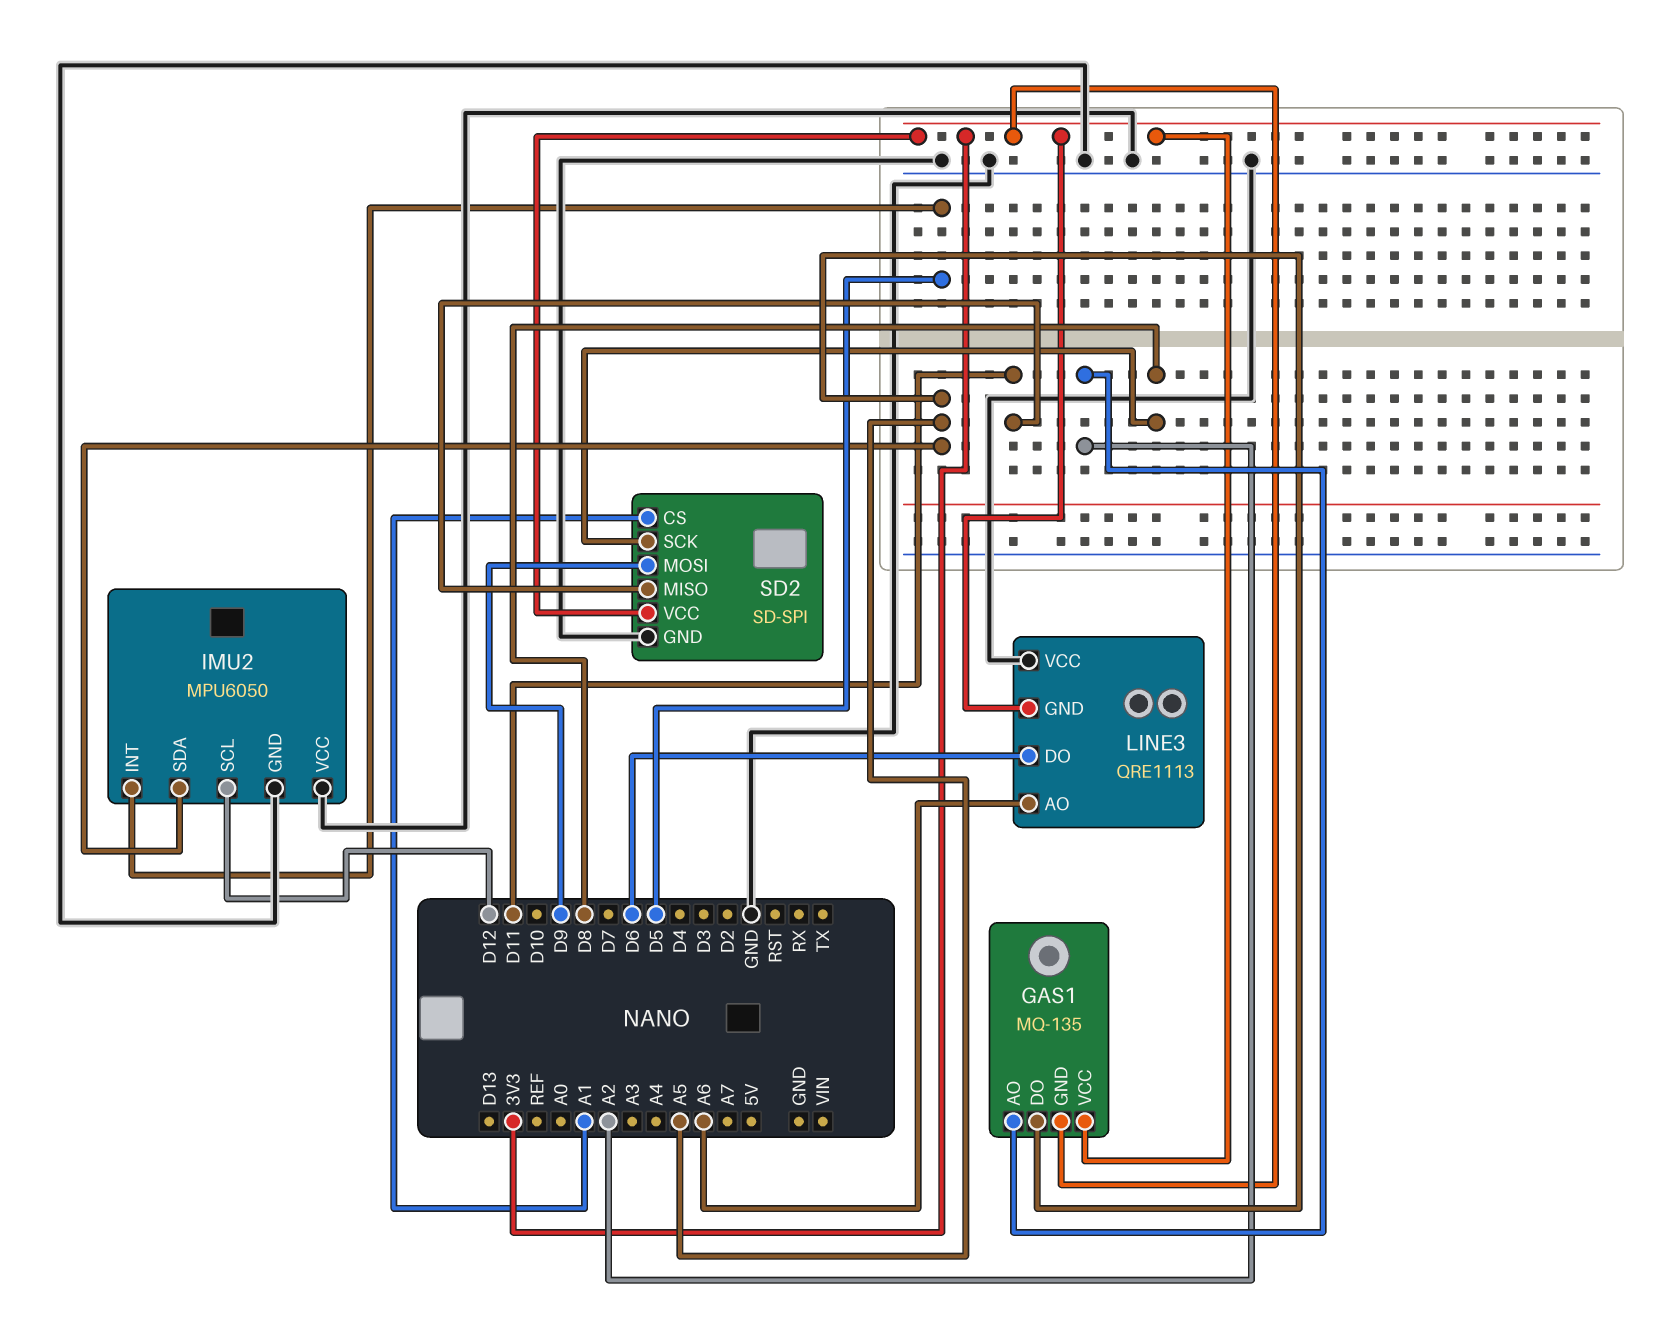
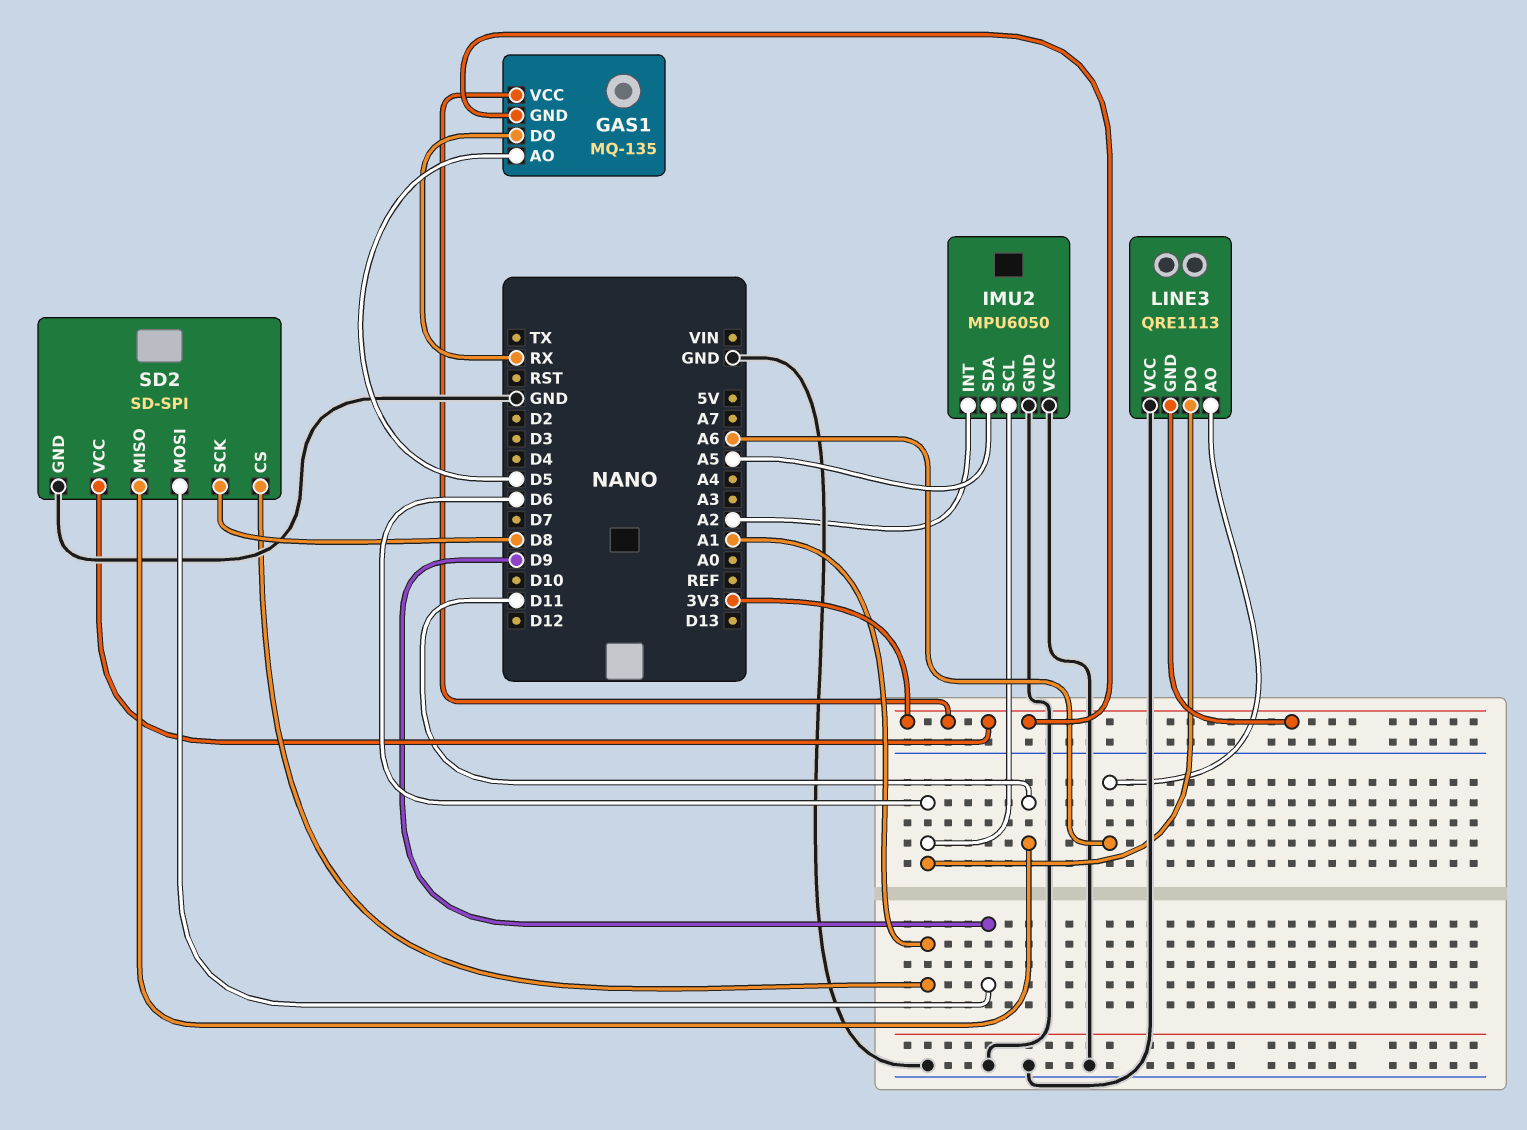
GAS1 pin AO: A2 -> D5
GAS1 pin DO: A5 -> RX
IMU2 pin INT: D5 -> A2
IMU2 pin SCL: D12 -> D6

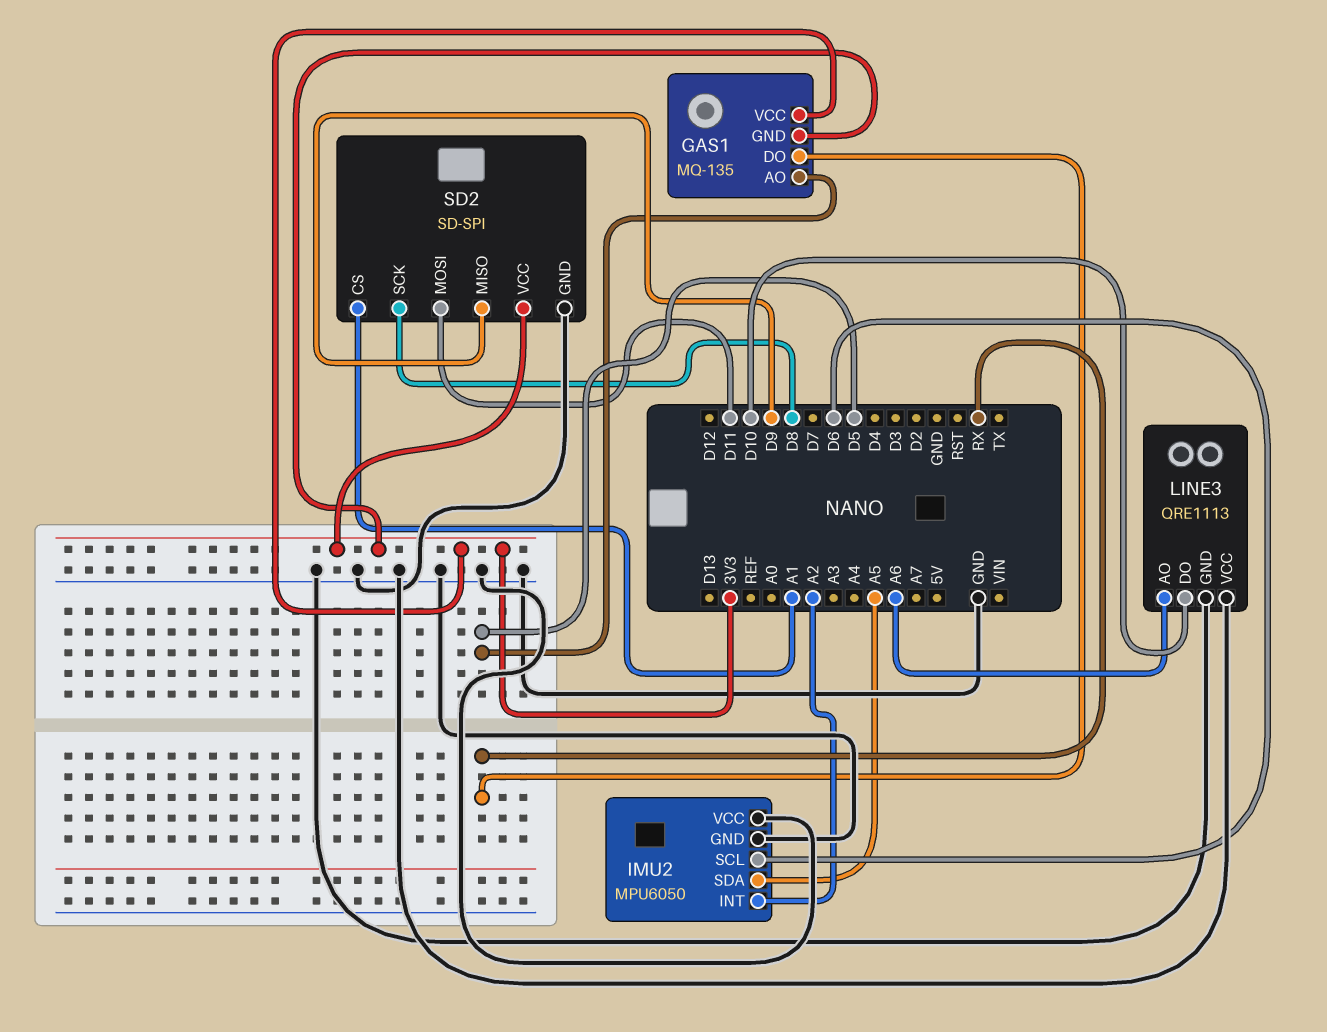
LINE3 pin DO: D6 -> D10
LINE3 pin GND: 3V3 -> GND
SD2 pin MISO: D11 -> D9
SD2 pin MOSI: D9 -> D11

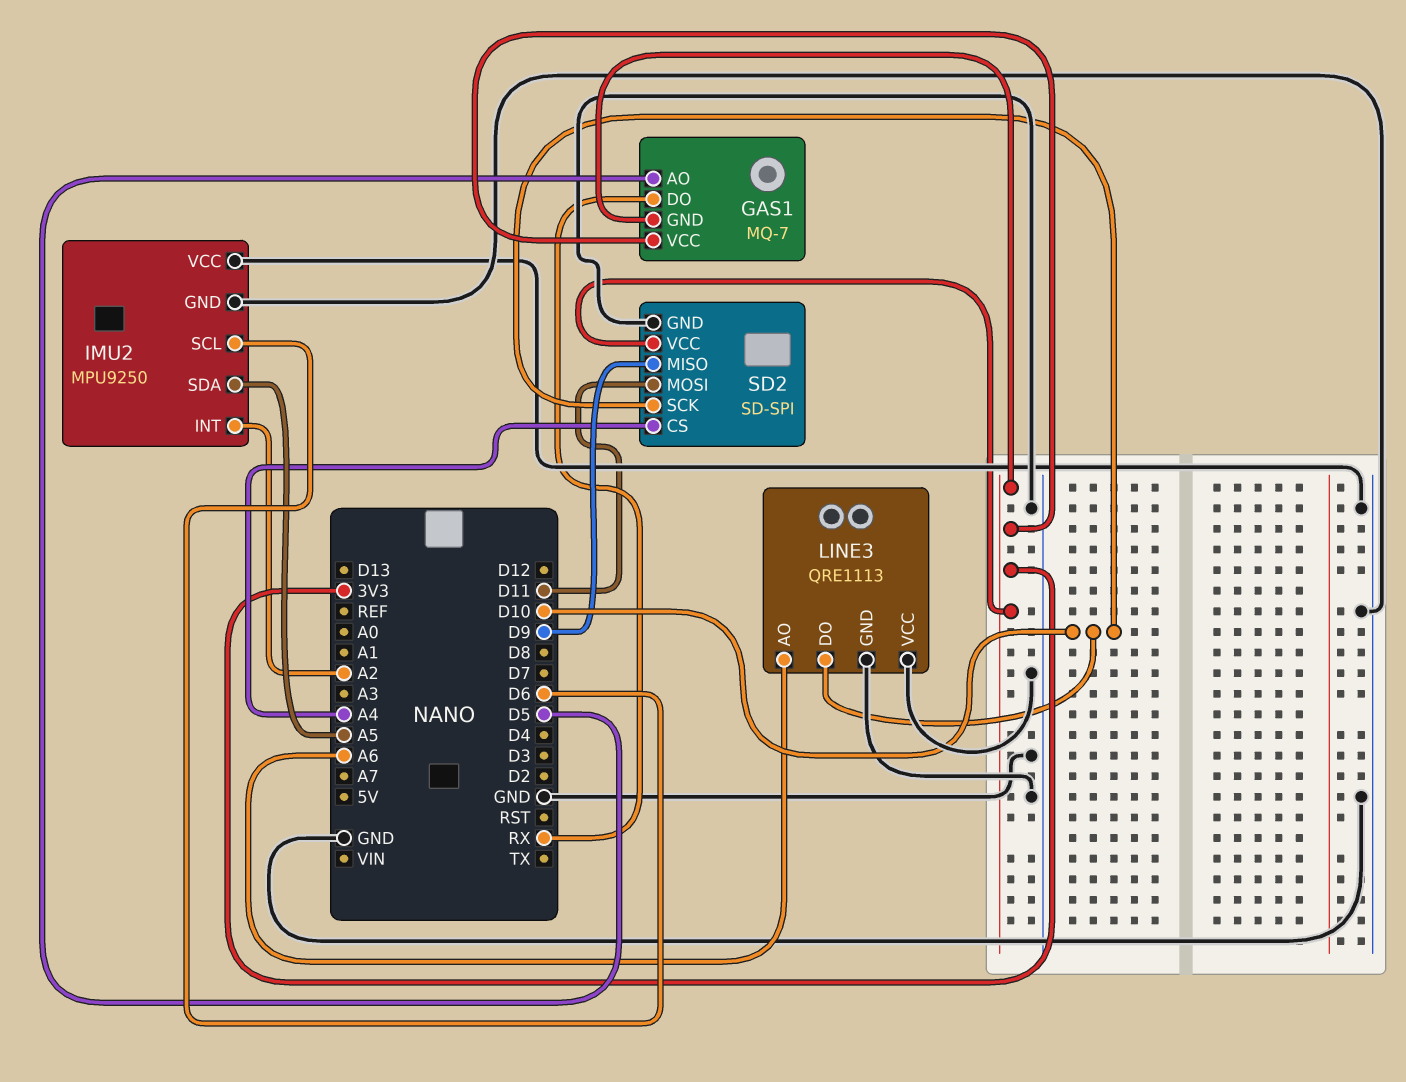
GAS1: MQ-135 -> MQ-7
IMU2: MPU6050 -> MPU9250
SD2 pin CS: A1 -> A4
SD2 pin SCK: D8 -> D10

